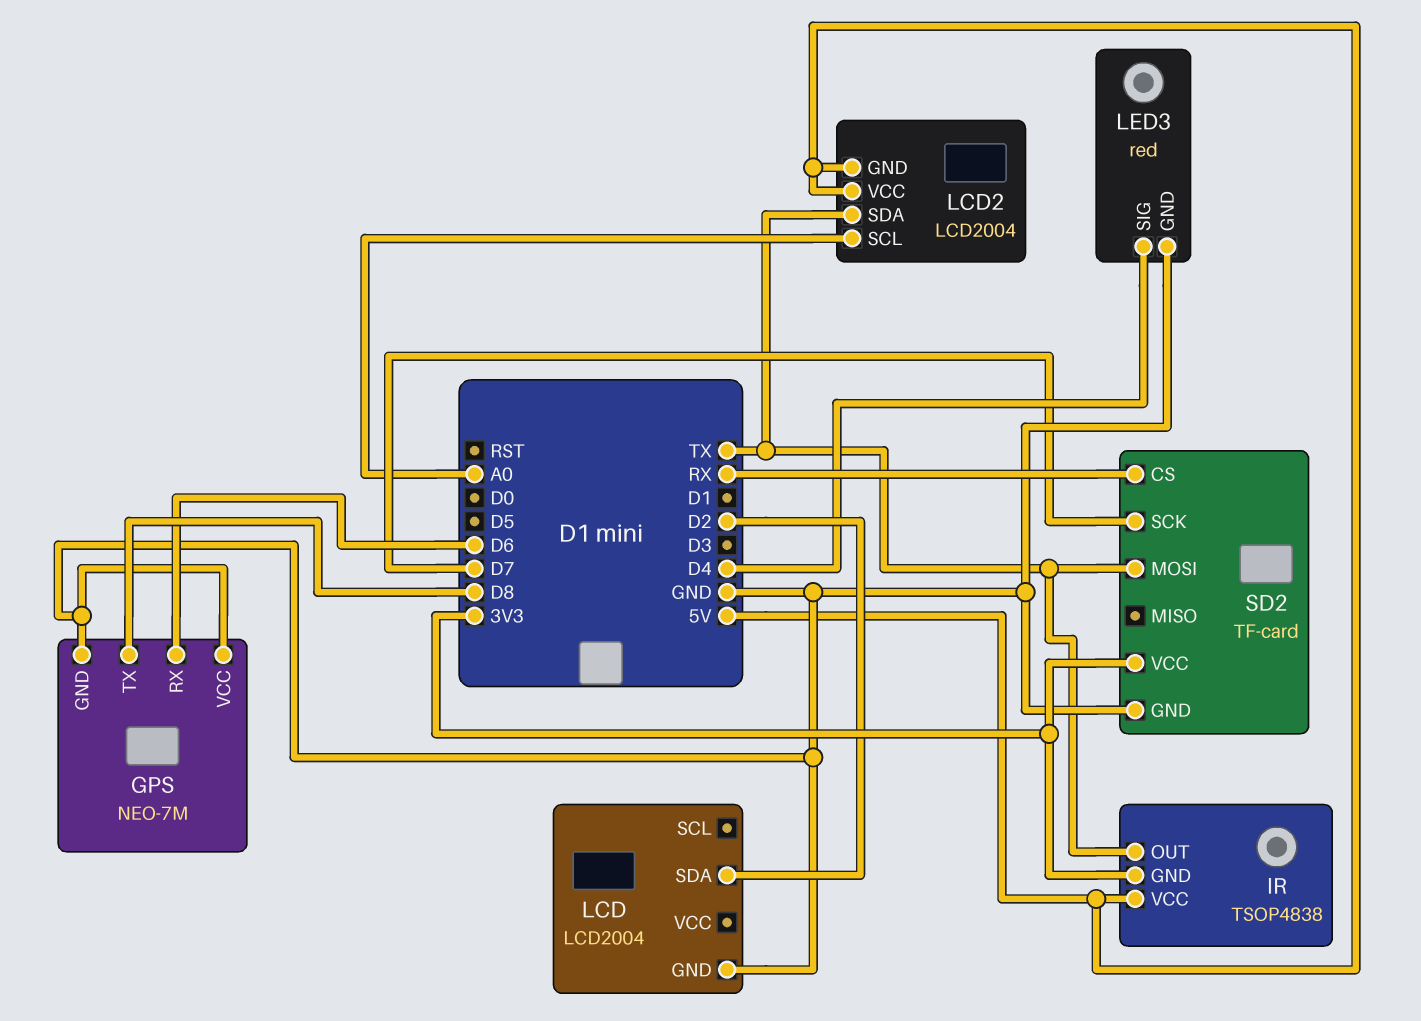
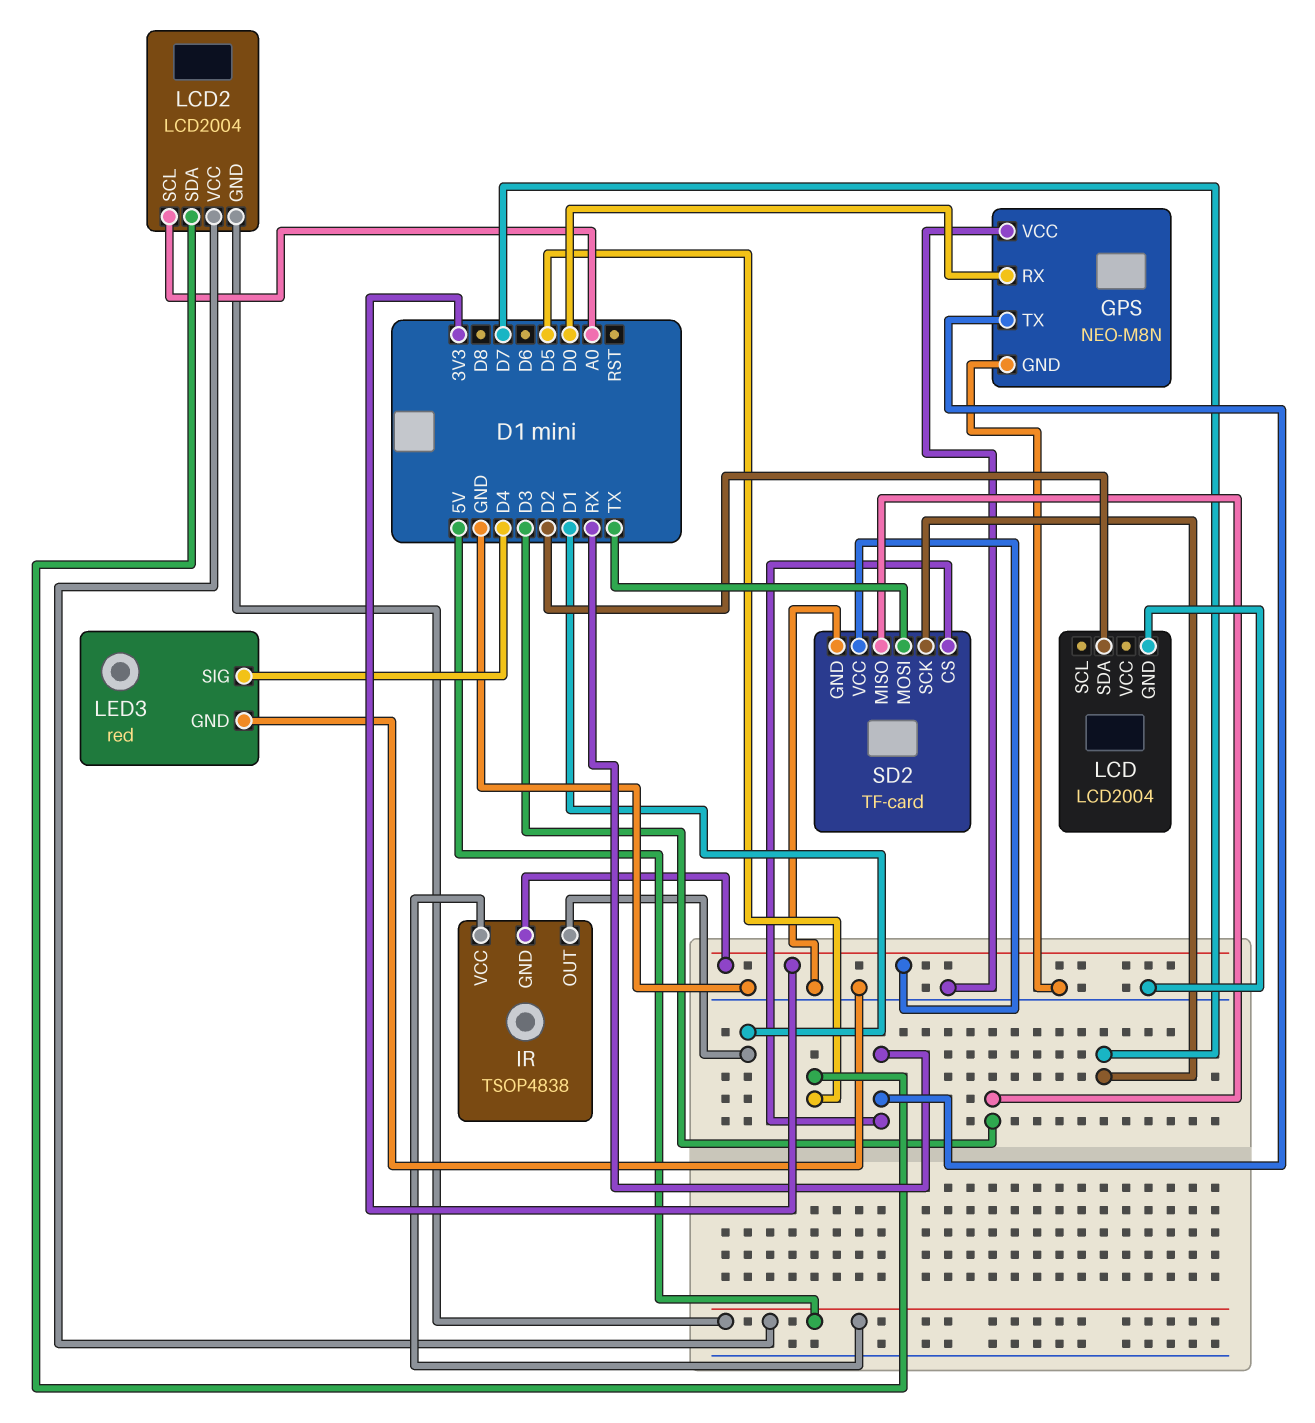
GPS: NEO-7M -> NEO-M8N
GPS pin RX: D6 -> D0
GPS pin TX: D8 -> RX
IR pin OUT: TX -> D1
LCD2 pin SDA: TX -> D5
SD2 pin MISO: none -> D3

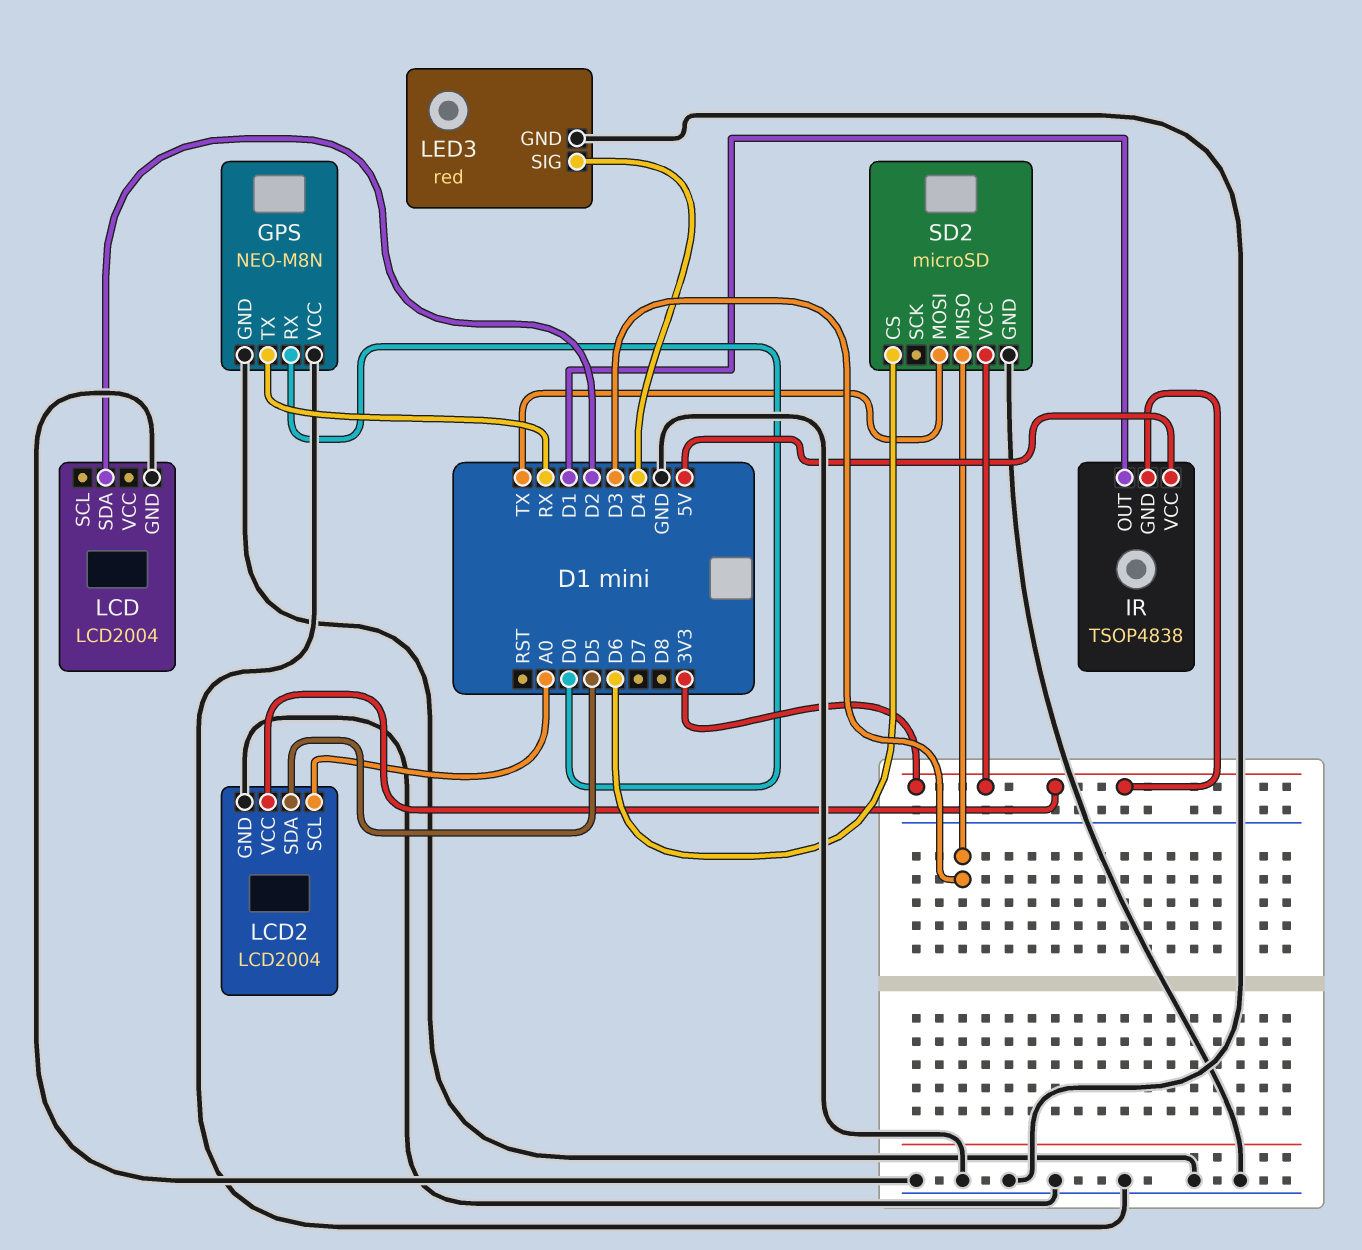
LCD2 pin GND: 5V -> GND
LCD2 pin VCC: 5V -> 3V3
SD2: TF-card -> microSD
SD2 pin CS: RX -> D6
SD2 pin SCK: D7 -> none

